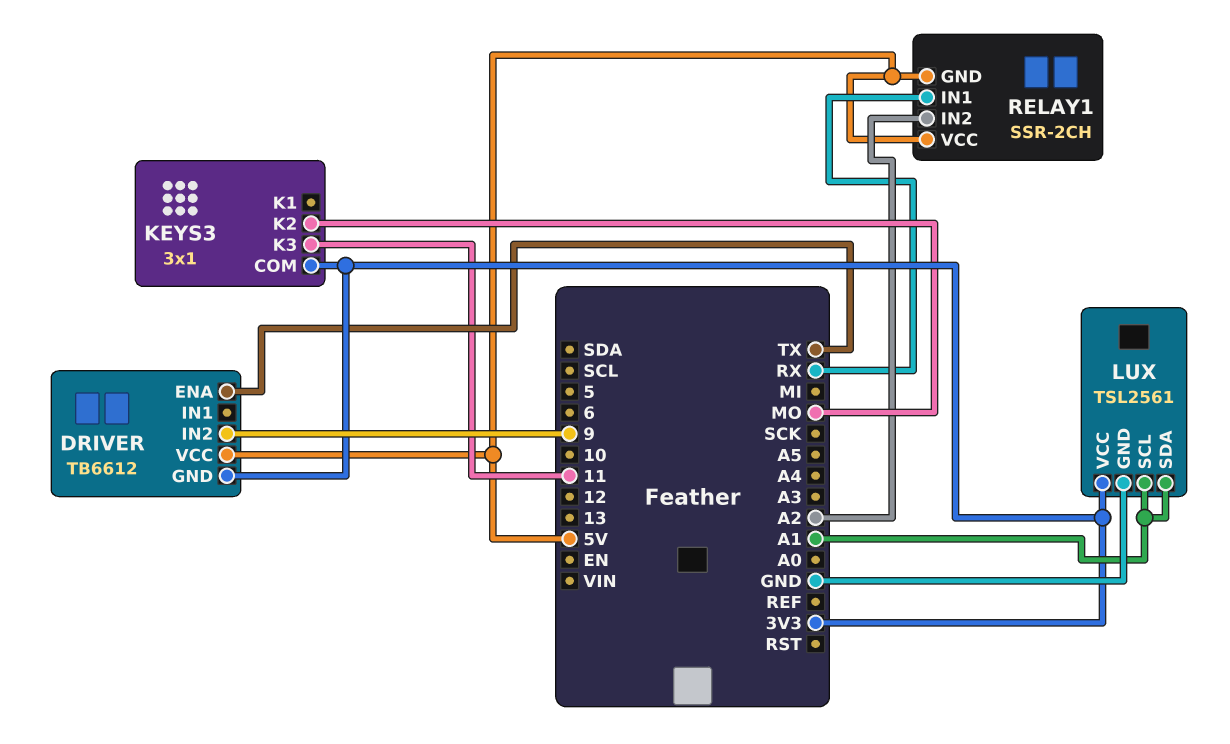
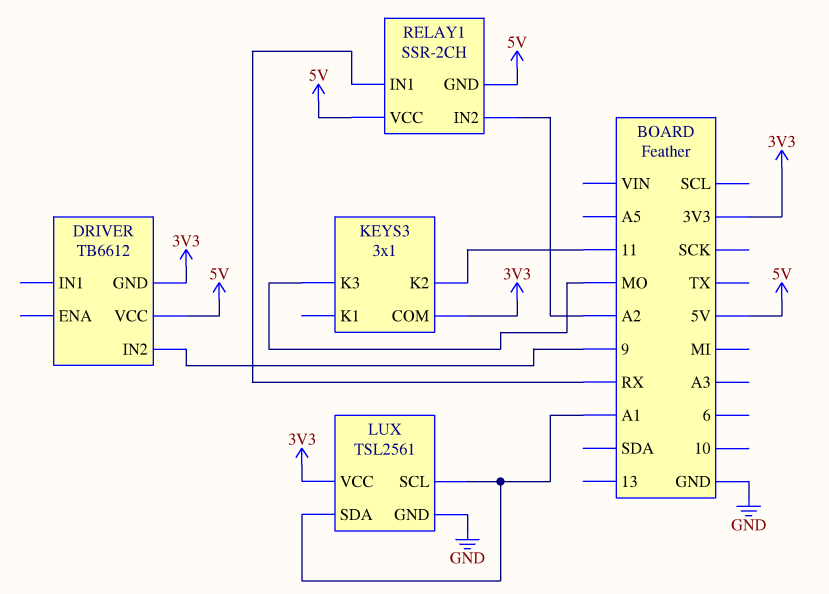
DRIVER pin ENA: TX -> none
KEYS3 pin K2: MO -> 11
KEYS3 pin K3: 11 -> MO

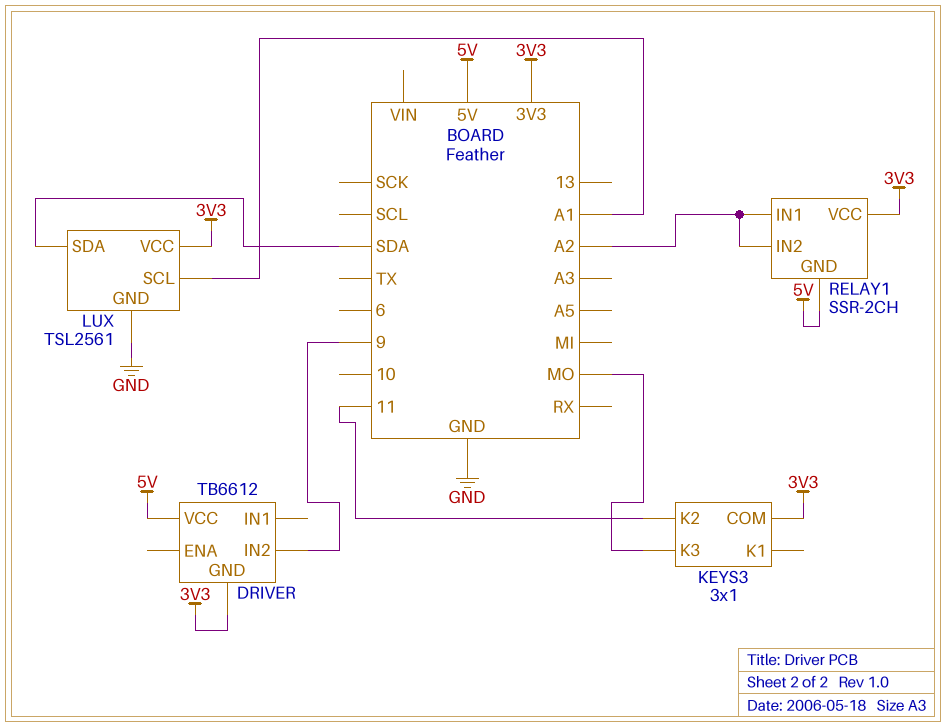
LUX pin SDA: A1 -> SDA
RELAY1 pin IN1: RX -> A2
RELAY1 pin VCC: 5V -> 3V3

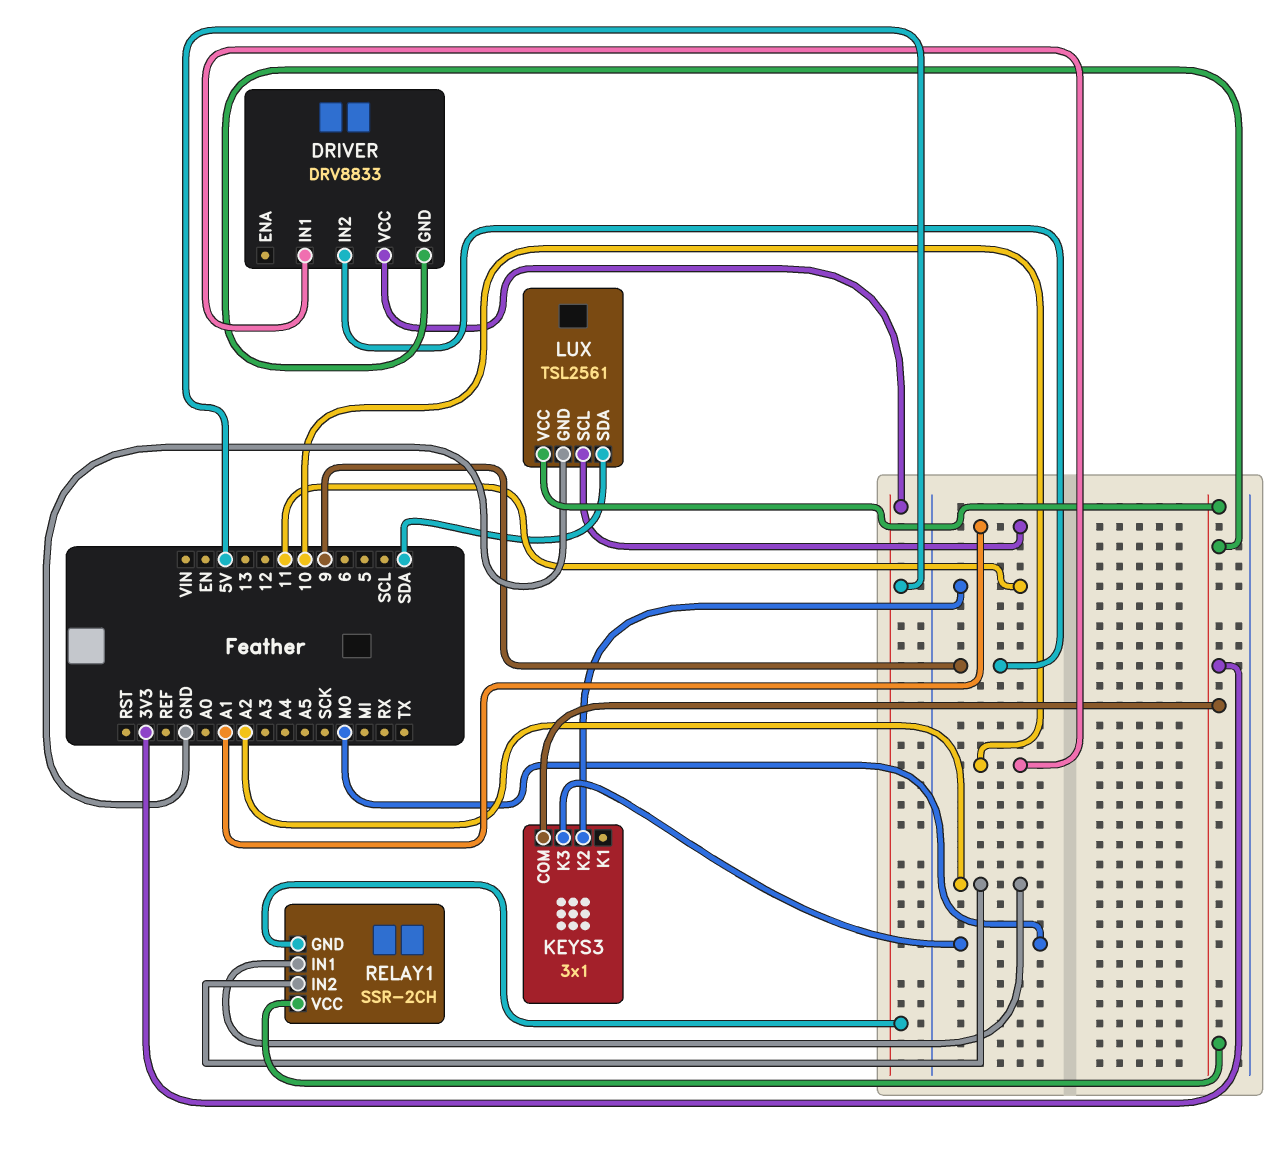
DRIVER: TB6612 -> DRV8833
DRIVER pin IN1: none -> 10

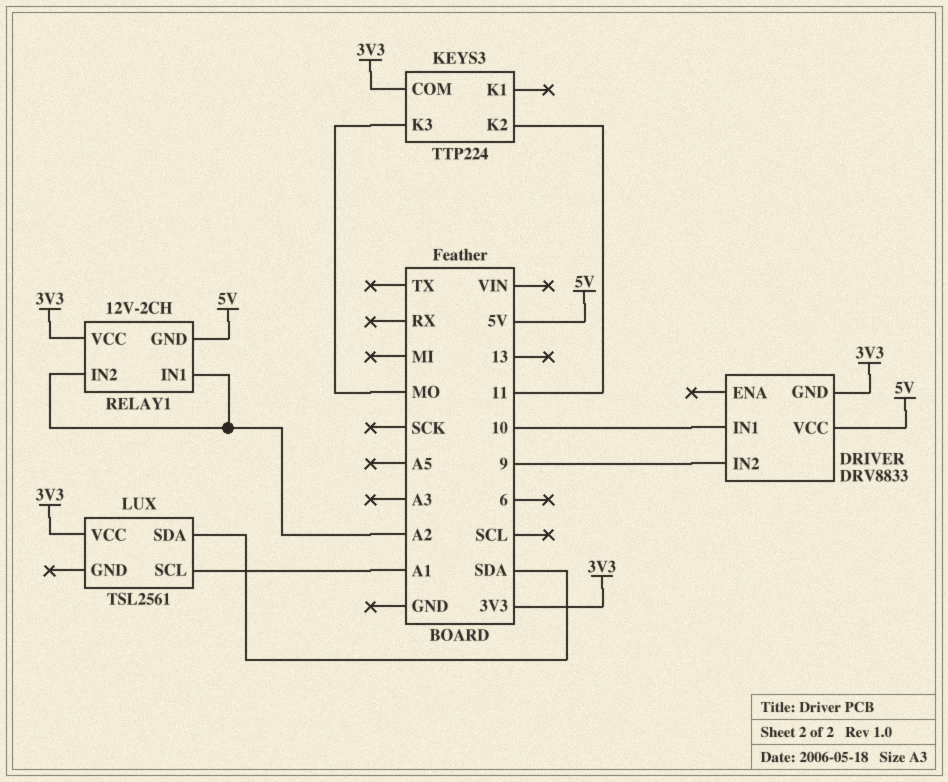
KEYS3: 3x1 -> TTP224
LUX pin GND: GND -> none
RELAY1: SSR-2CH -> 12V-2CH

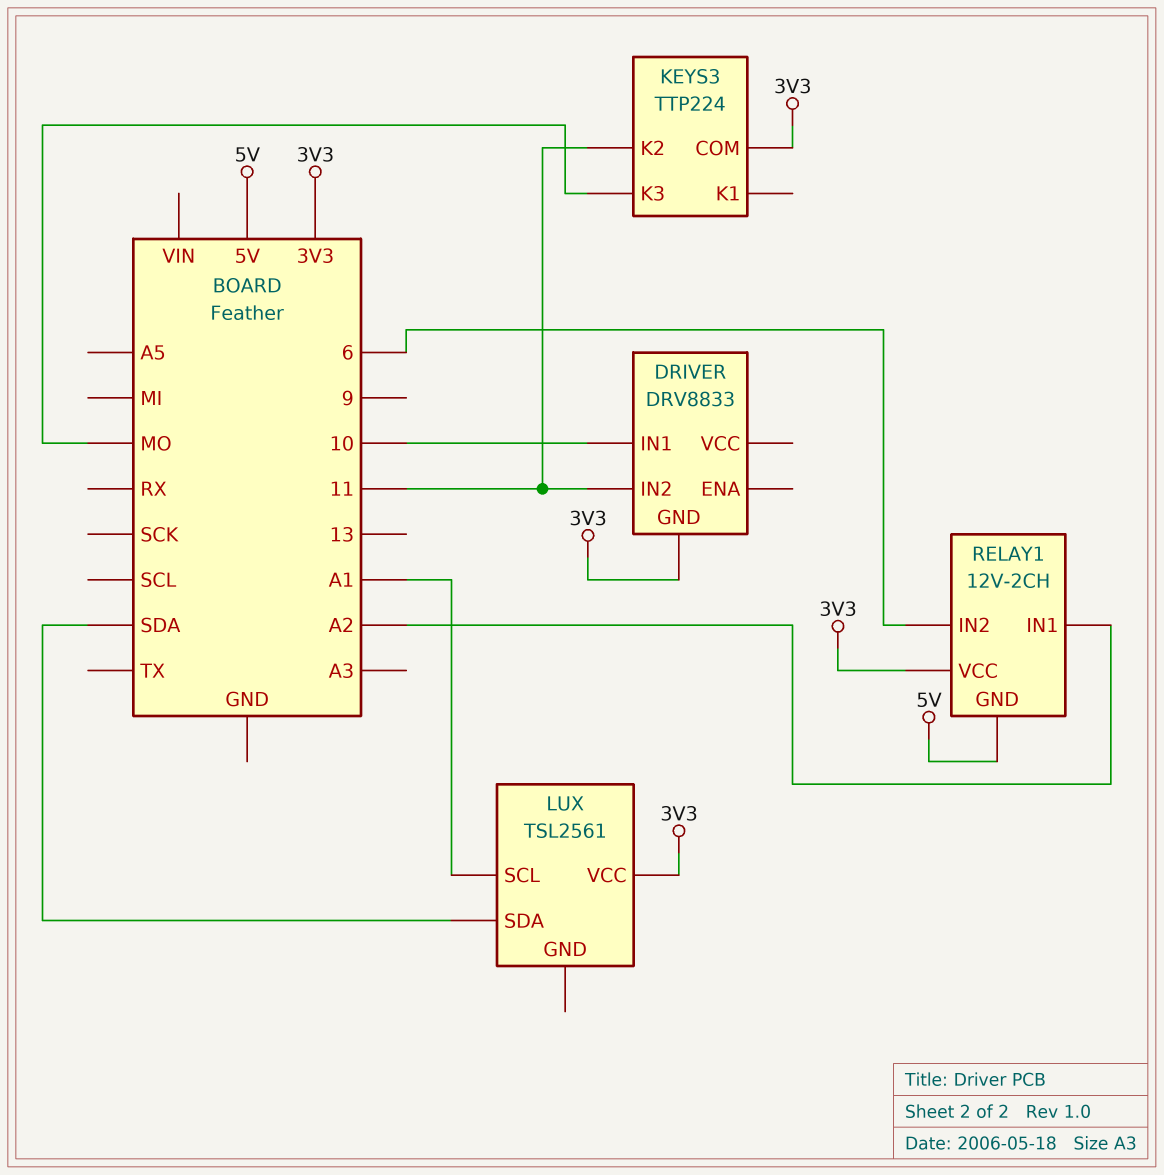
DRIVER pin IN2: 9 -> 11
DRIVER pin VCC: 5V -> none
RELAY1 pin IN2: A2 -> 6

